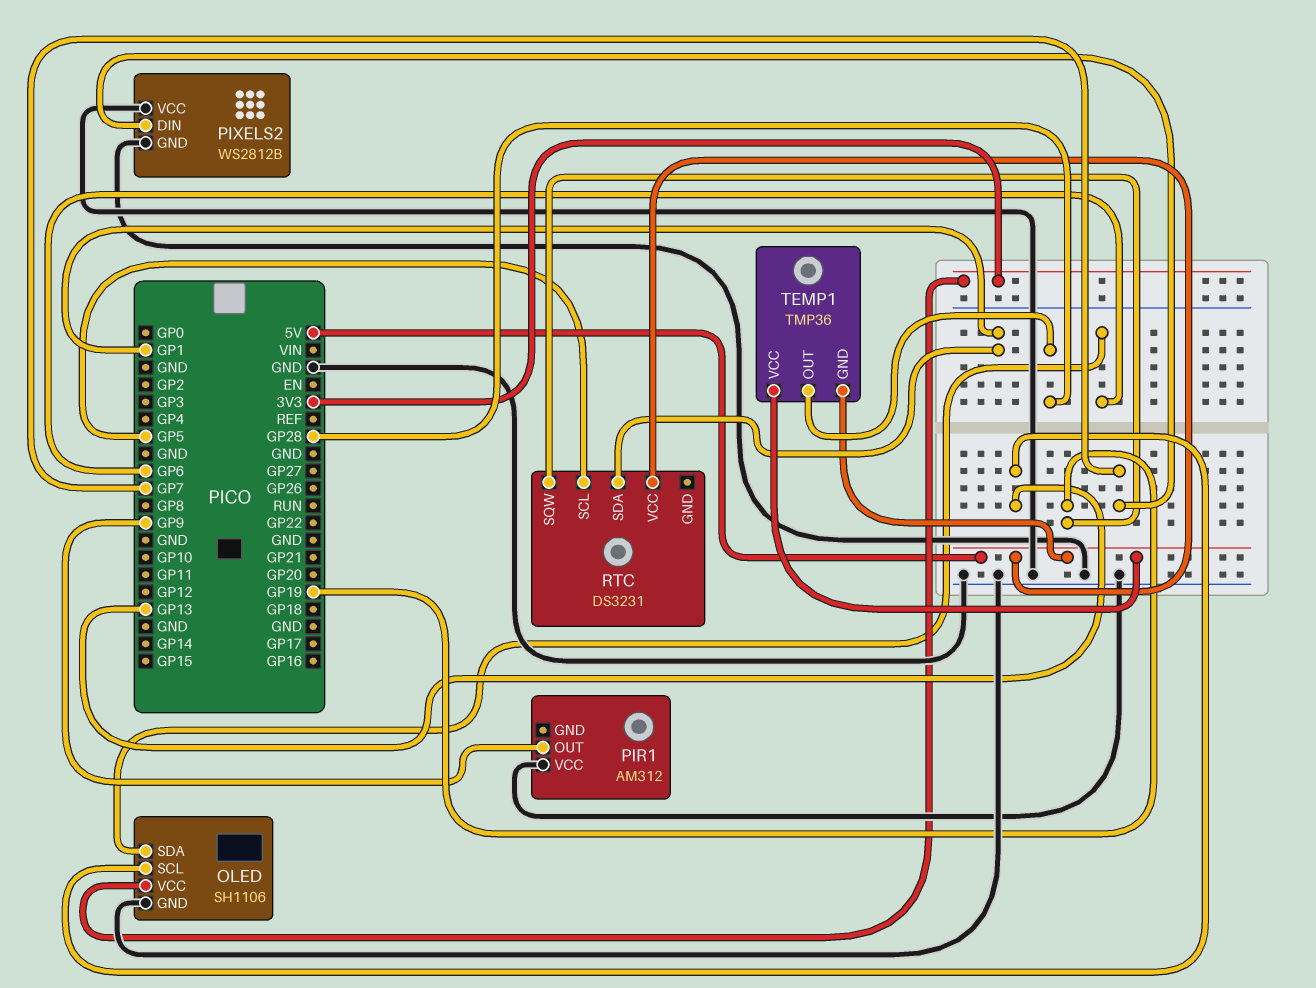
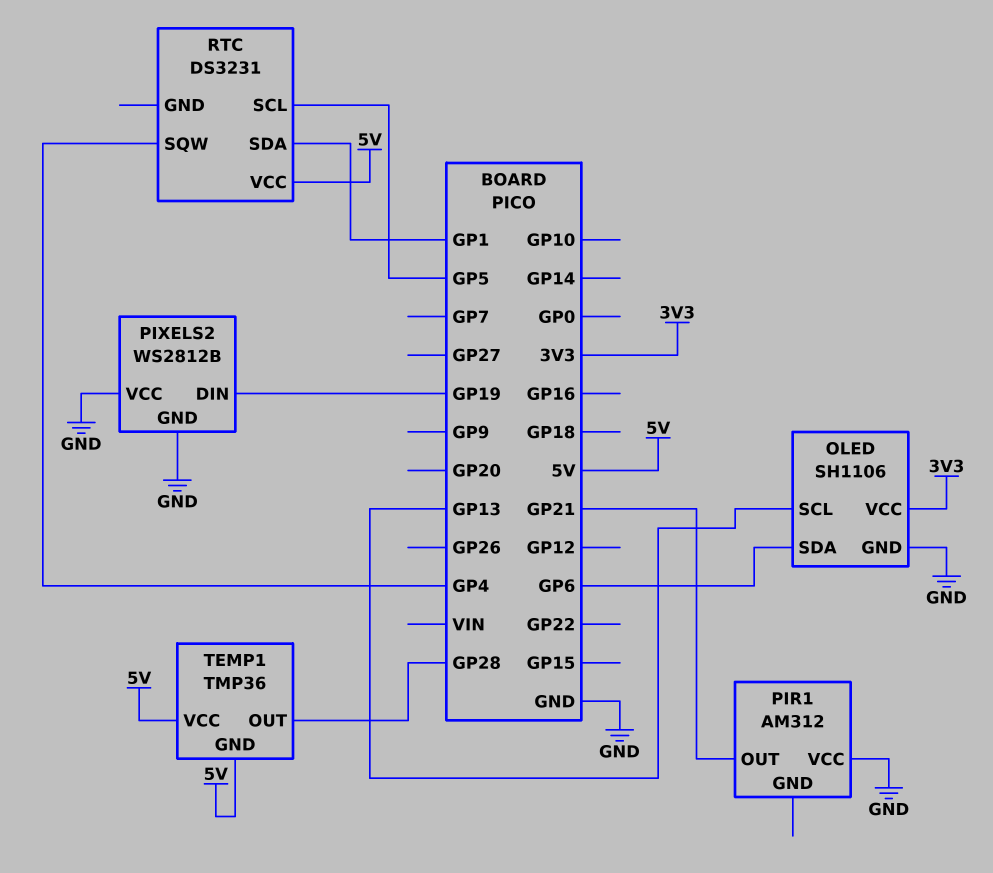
PIR1 pin OUT: GP9 -> GP21
PIXELS2 pin DIN: GP7 -> GP19
RTC pin SQW: GP19 -> GP4

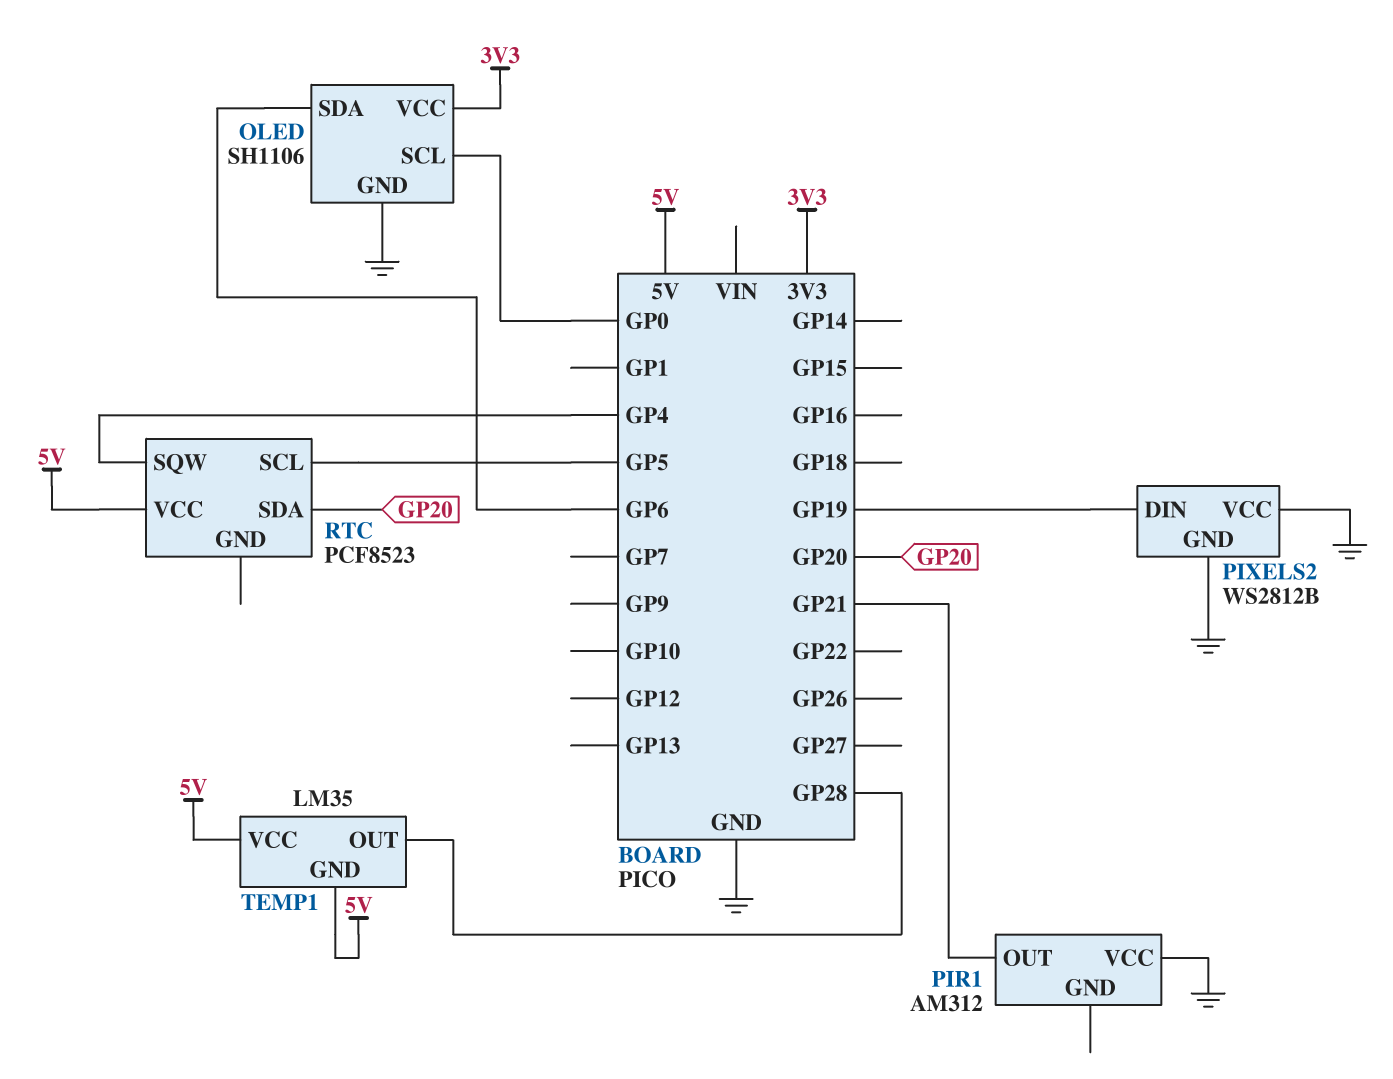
OLED pin SCL: GP13 -> GP0
RTC: DS3231 -> PCF8523
RTC pin SDA: GP1 -> GP20
TEMP1: TMP36 -> LM35

